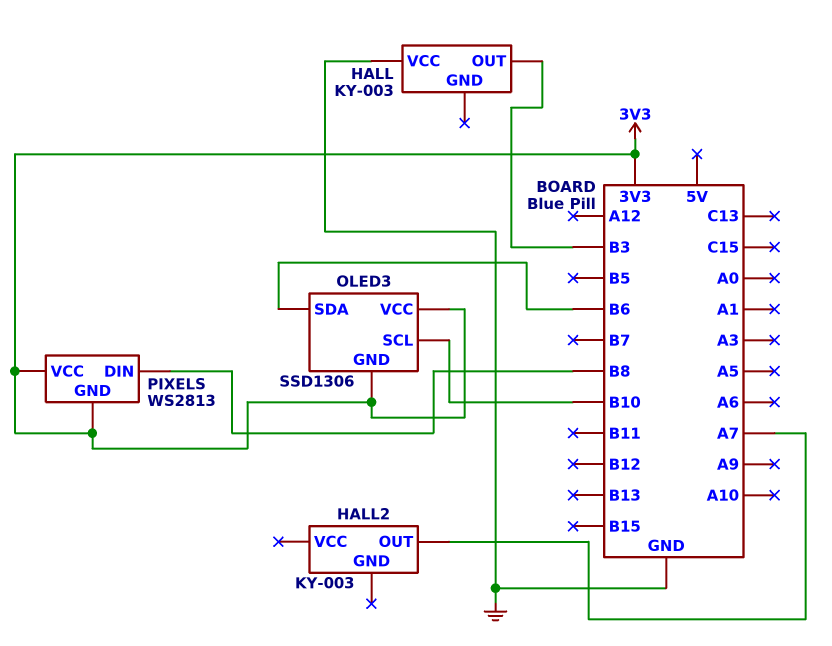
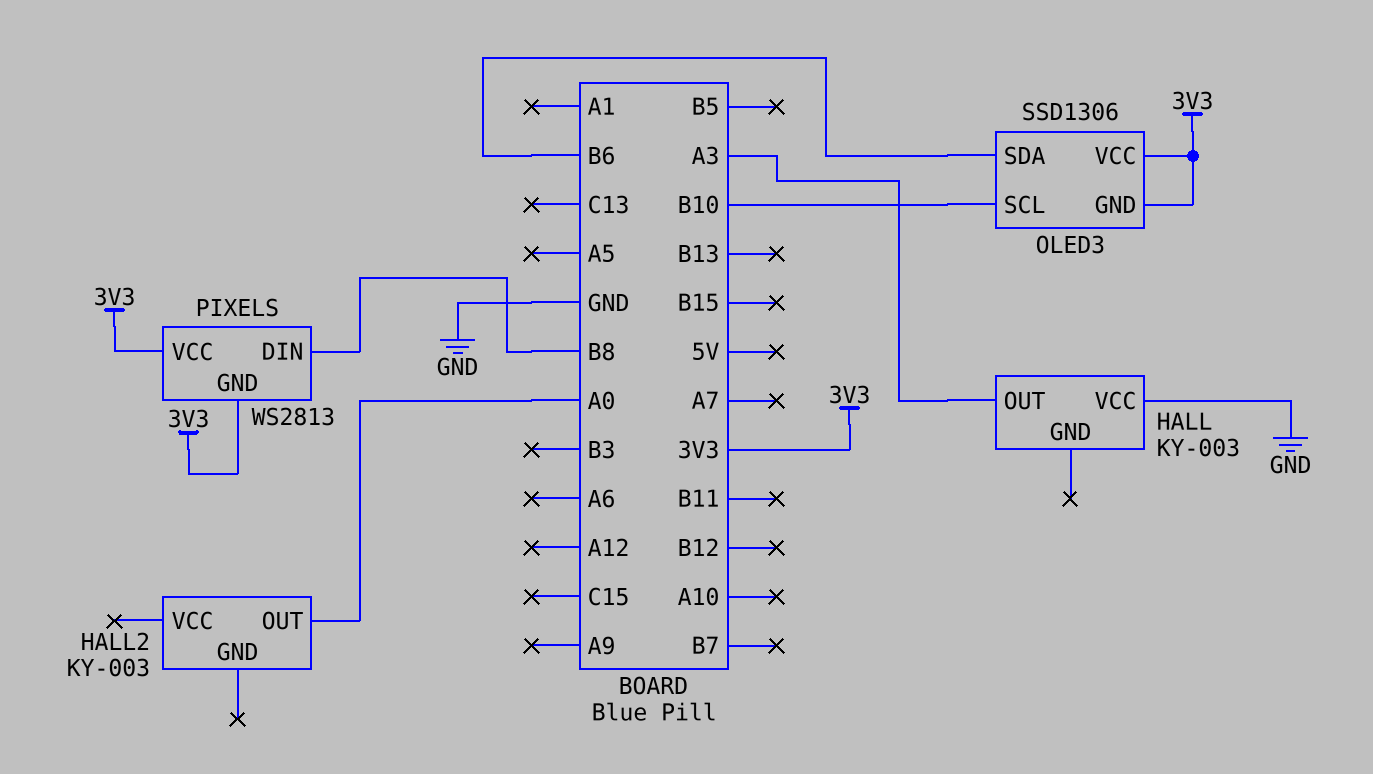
HALL pin OUT: B3 -> A3
HALL2 pin OUT: A7 -> A0

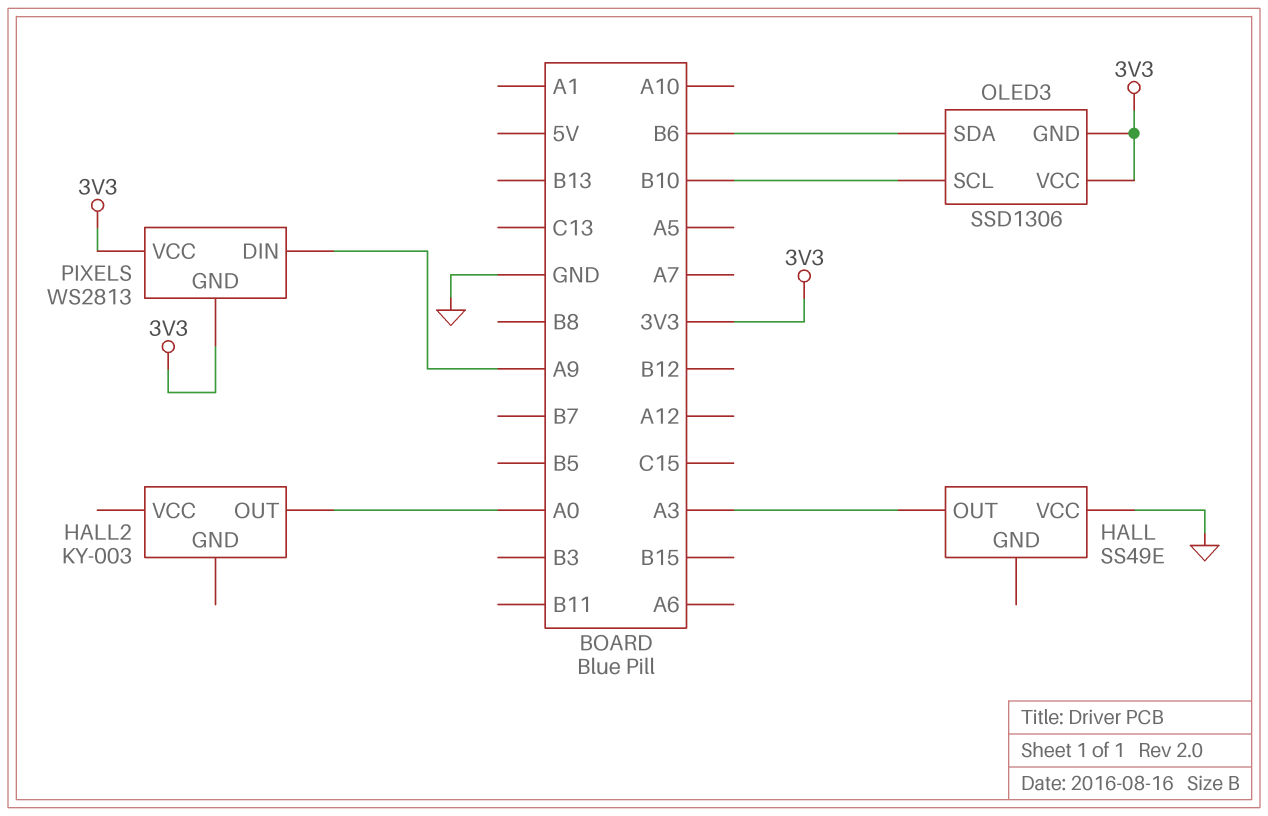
HALL: KY-003 -> SS49E
PIXELS pin DIN: B8 -> A9

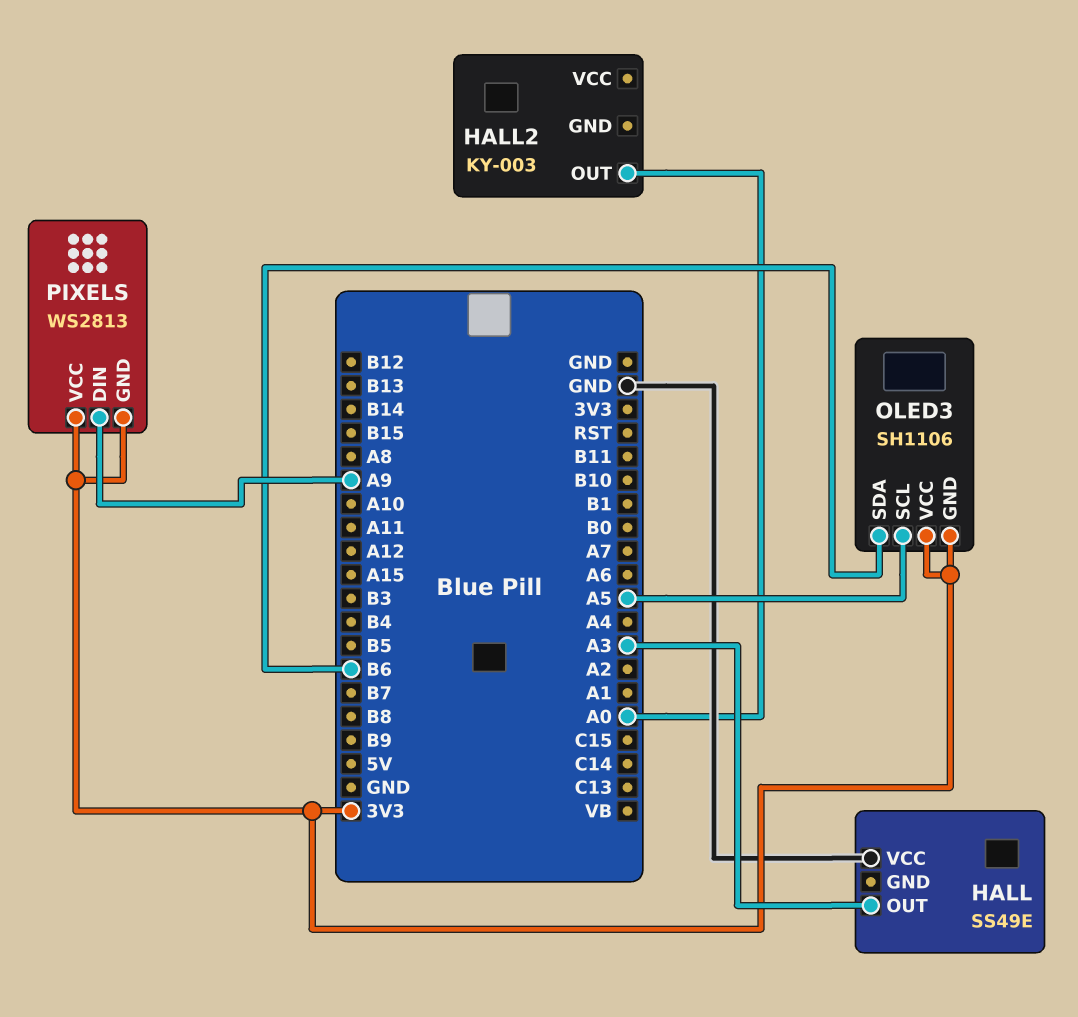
OLED3: SSD1306 -> SH1106
OLED3 pin SCL: B10 -> A5

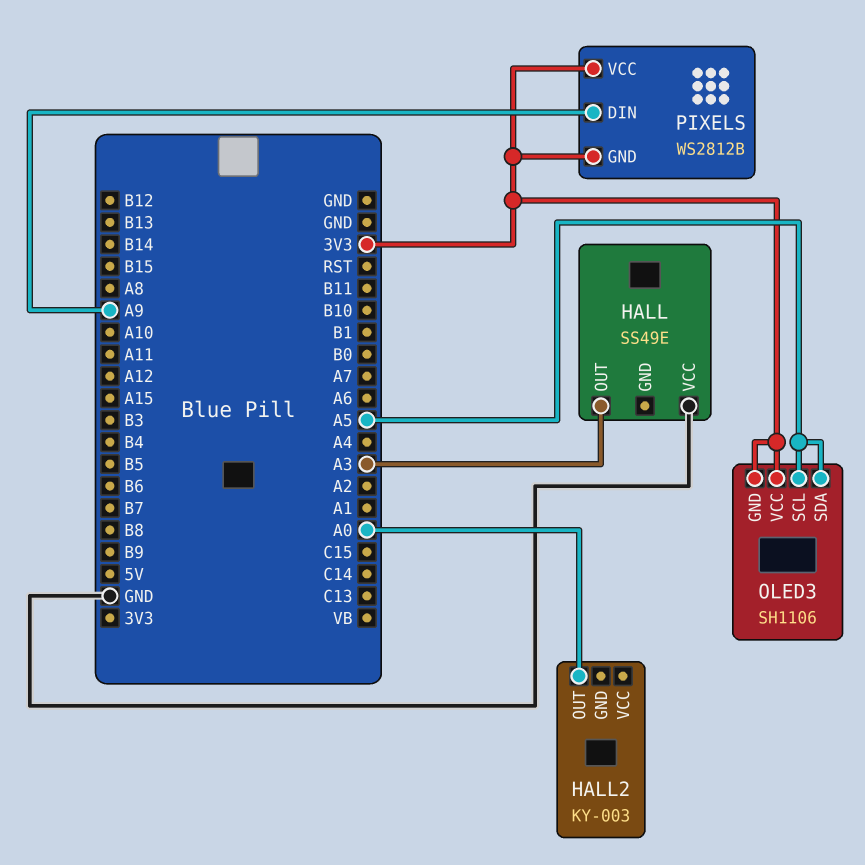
OLED3 pin SDA: B6 -> A5
PIXELS: WS2813 -> WS2812B

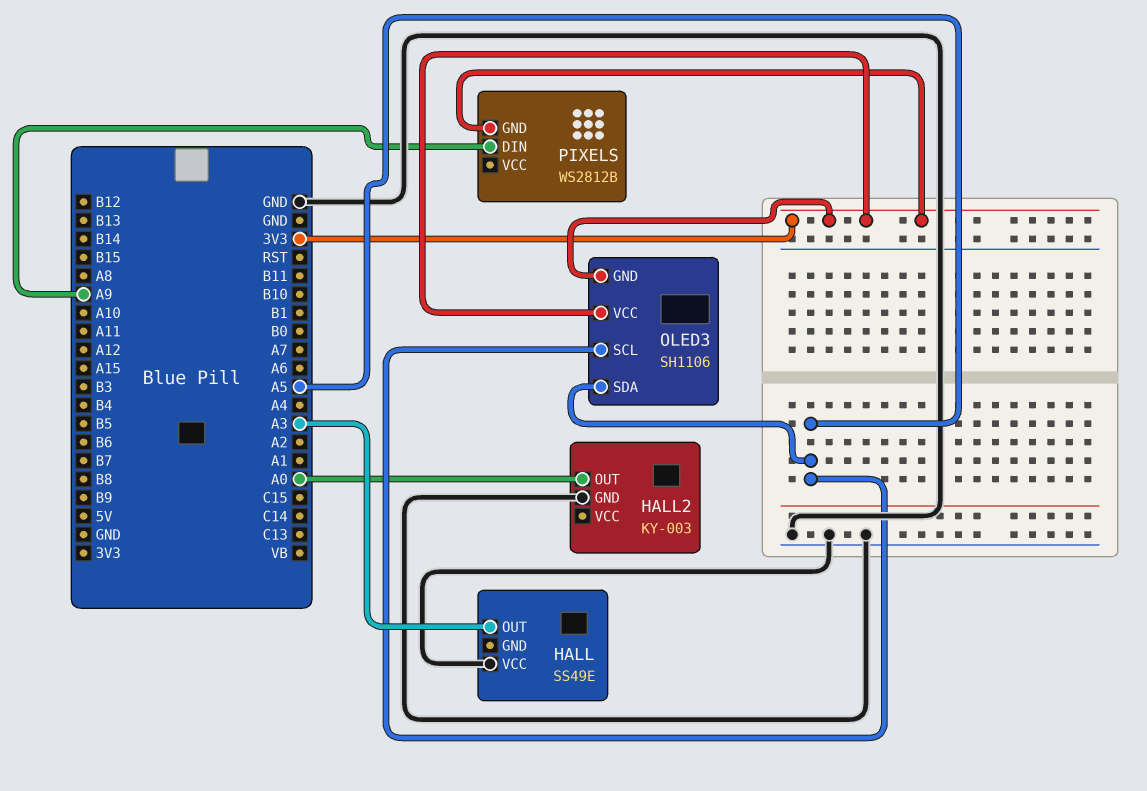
HALL2 pin GND: none -> GND
PIXELS pin VCC: 3V3 -> none

